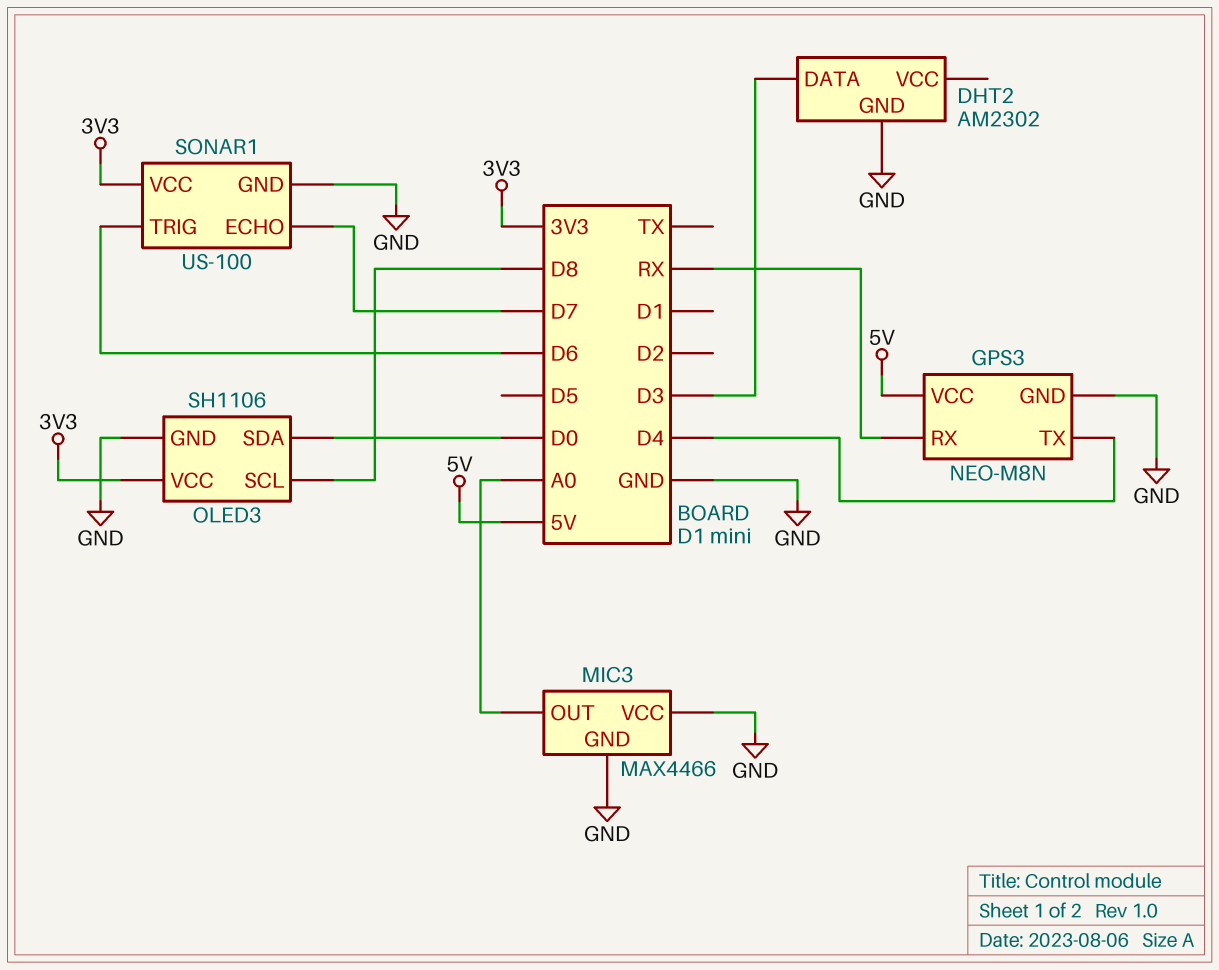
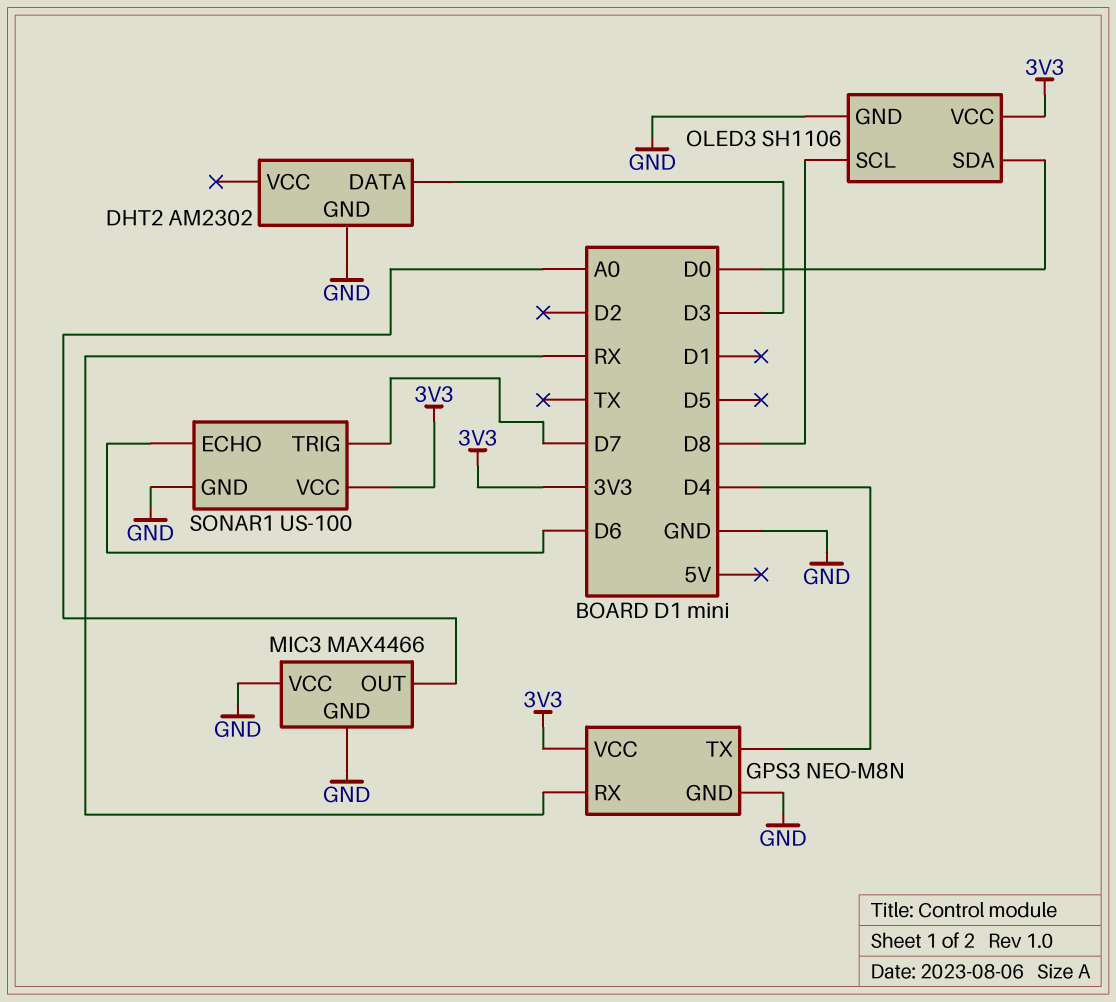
GPS3 pin VCC: 5V -> 3V3
SONAR1 pin ECHO: D7 -> D6
SONAR1 pin TRIG: D6 -> D7

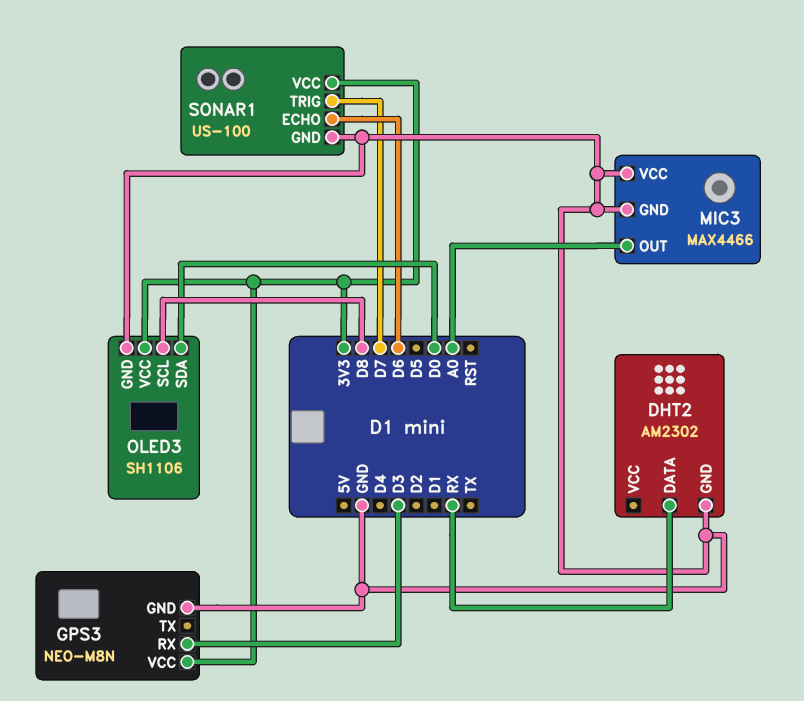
DHT2 pin DATA: D3 -> RX
GPS3 pin RX: RX -> D3
GPS3 pin TX: D4 -> none

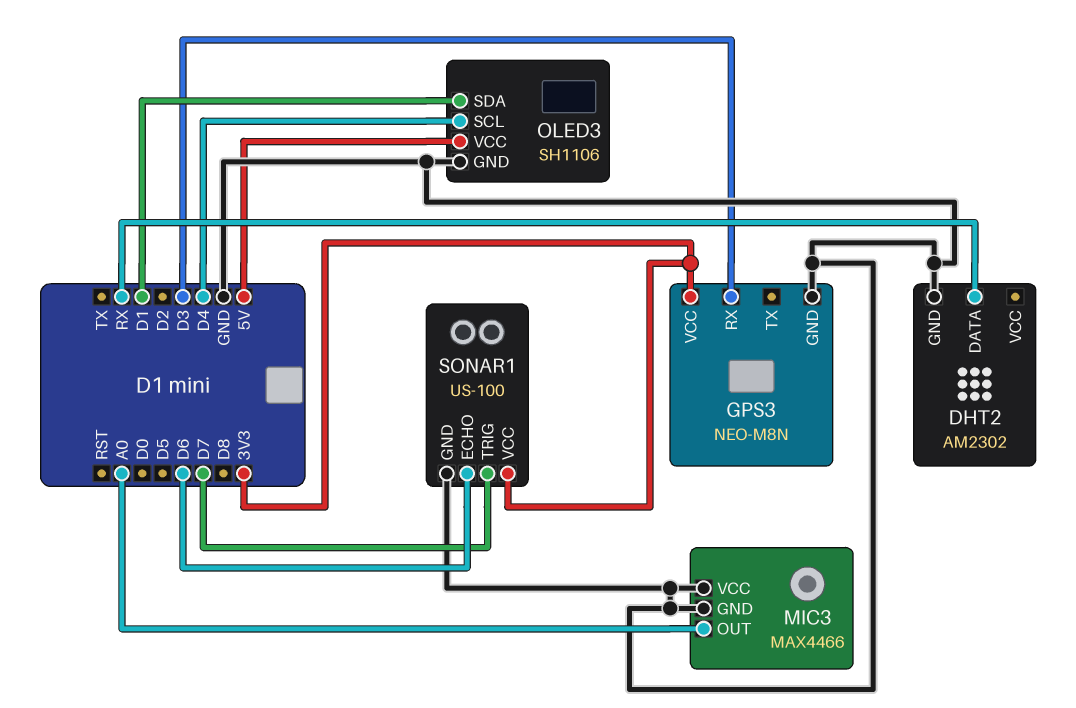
OLED3 pin SCL: D8 -> D4
OLED3 pin SDA: D0 -> D1
OLED3 pin VCC: 3V3 -> 5V

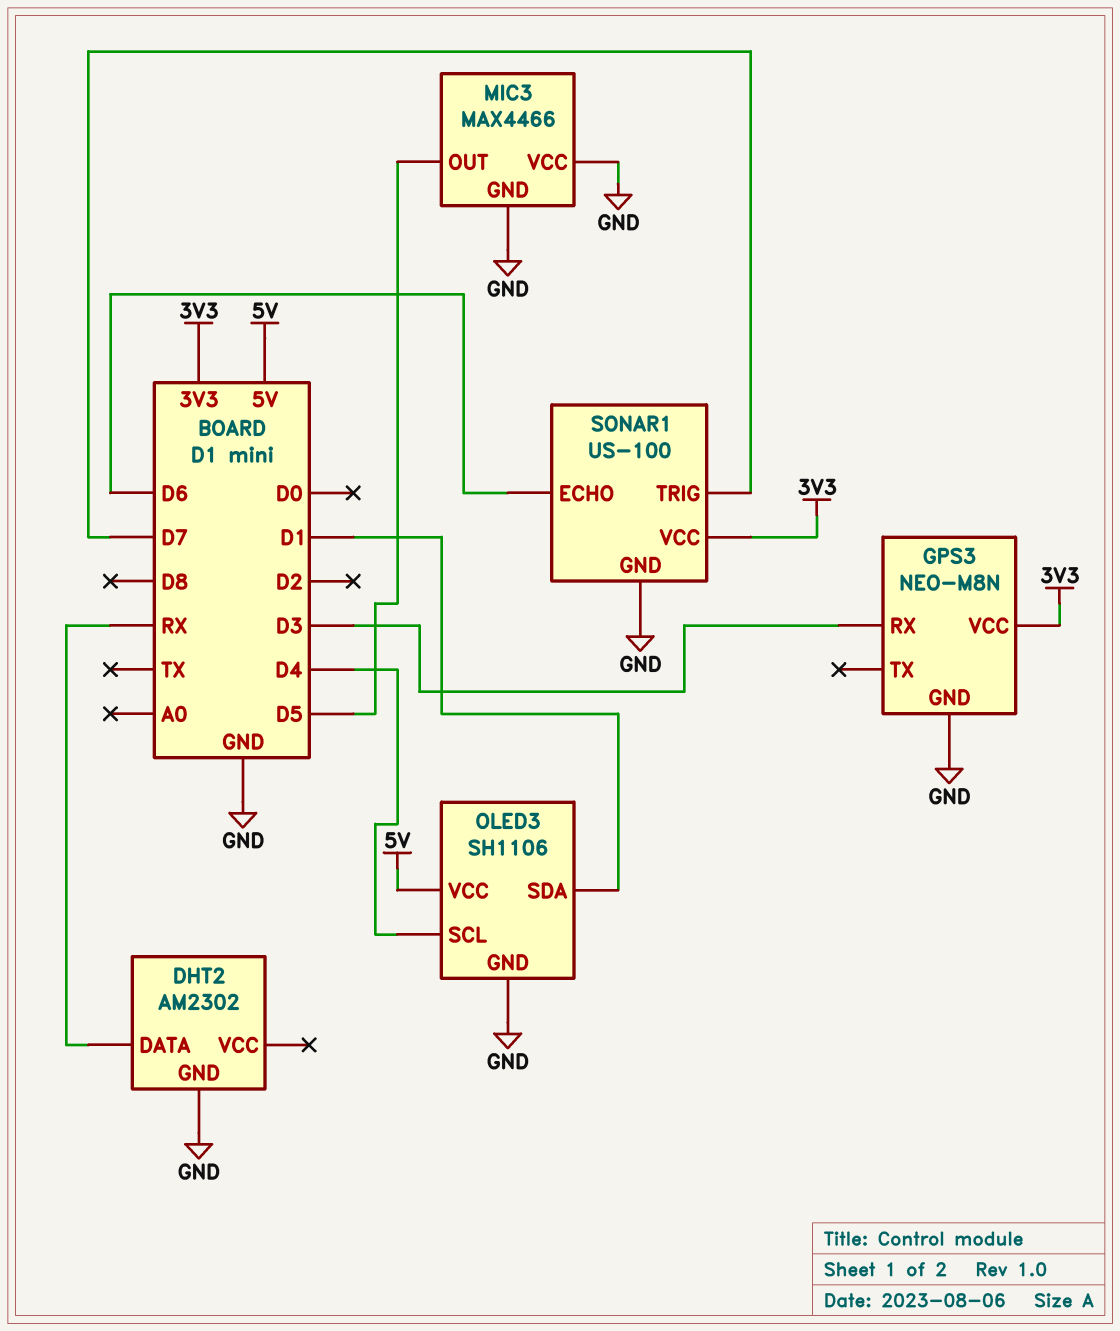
MIC3 pin OUT: A0 -> D5

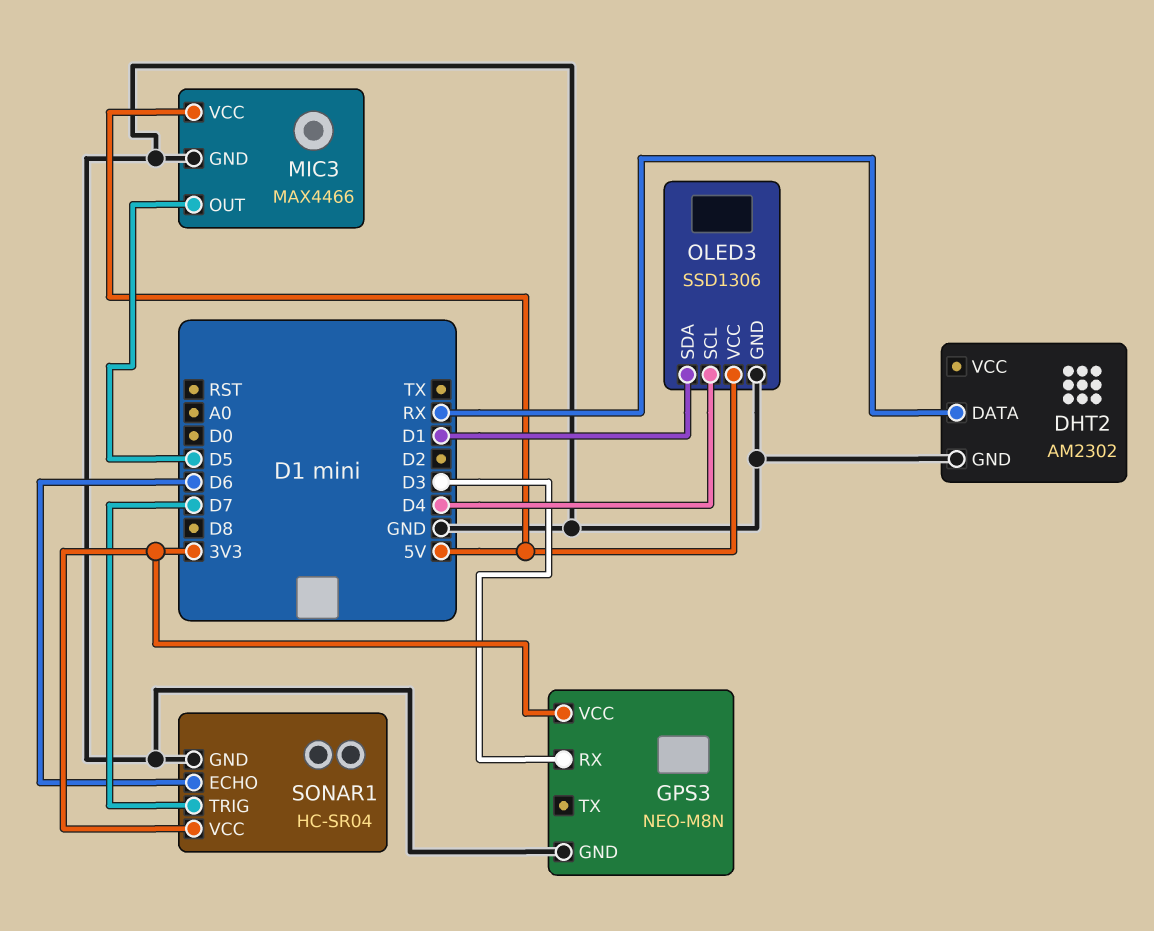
MIC3 pin VCC: GND -> 5V
OLED3: SH1106 -> SSD1306
SONAR1: US-100 -> HC-SR04

